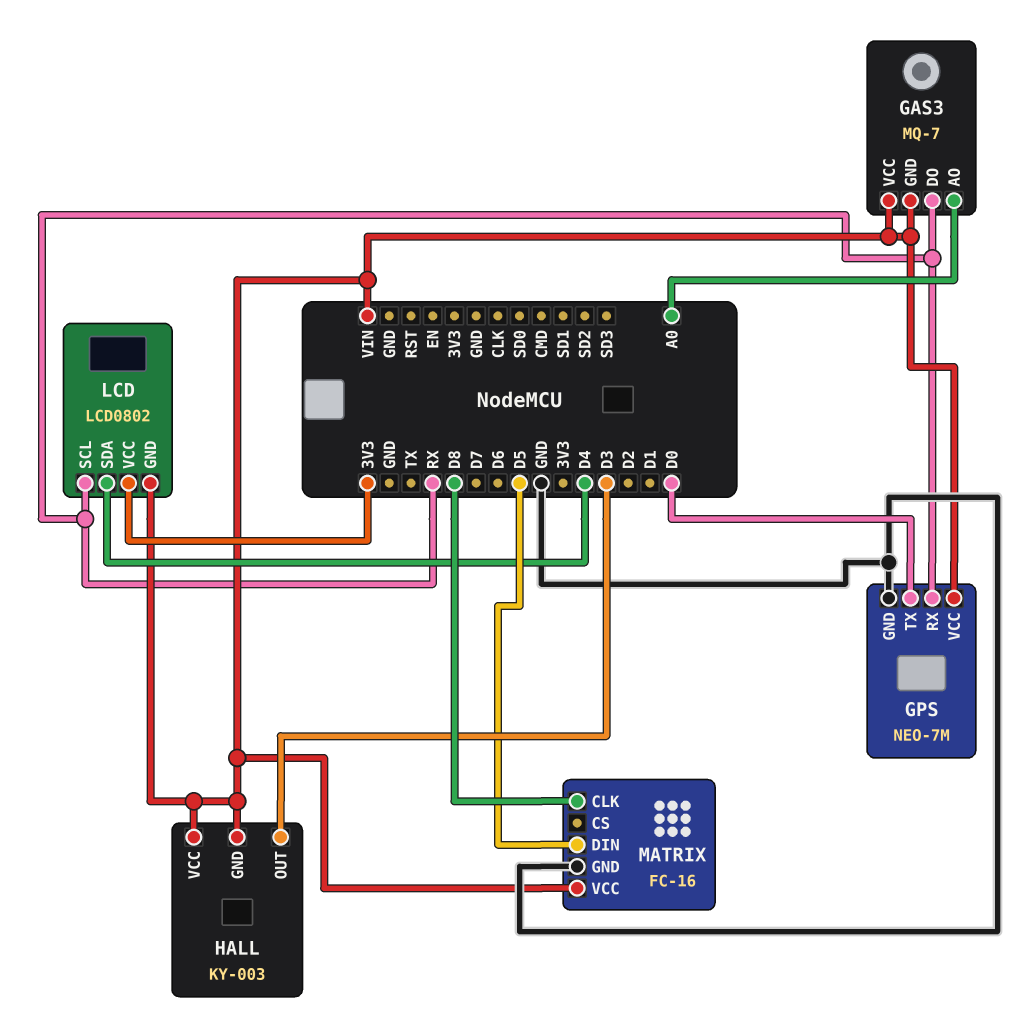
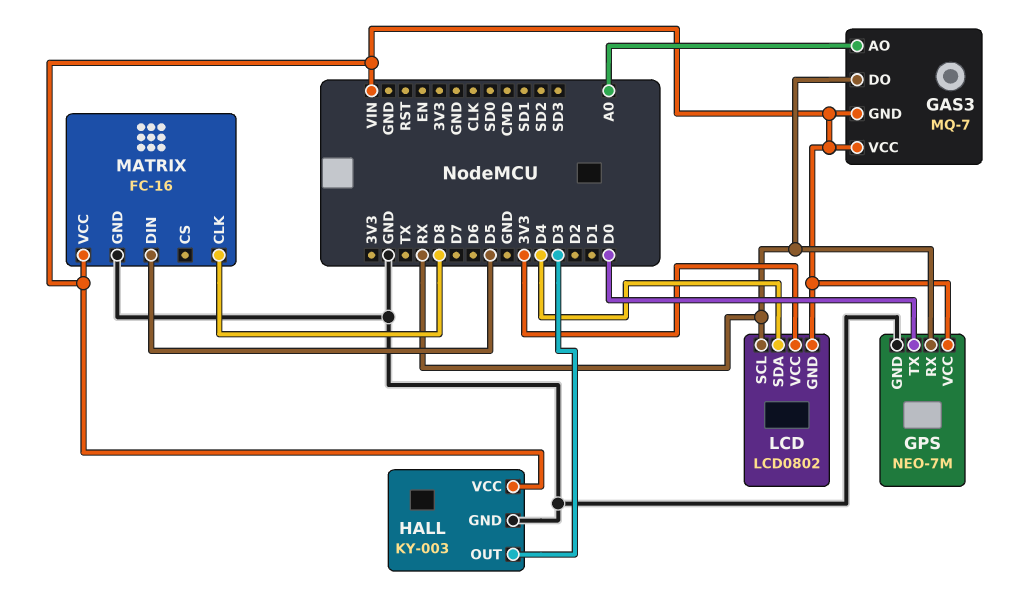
HALL pin GND: VIN -> GND

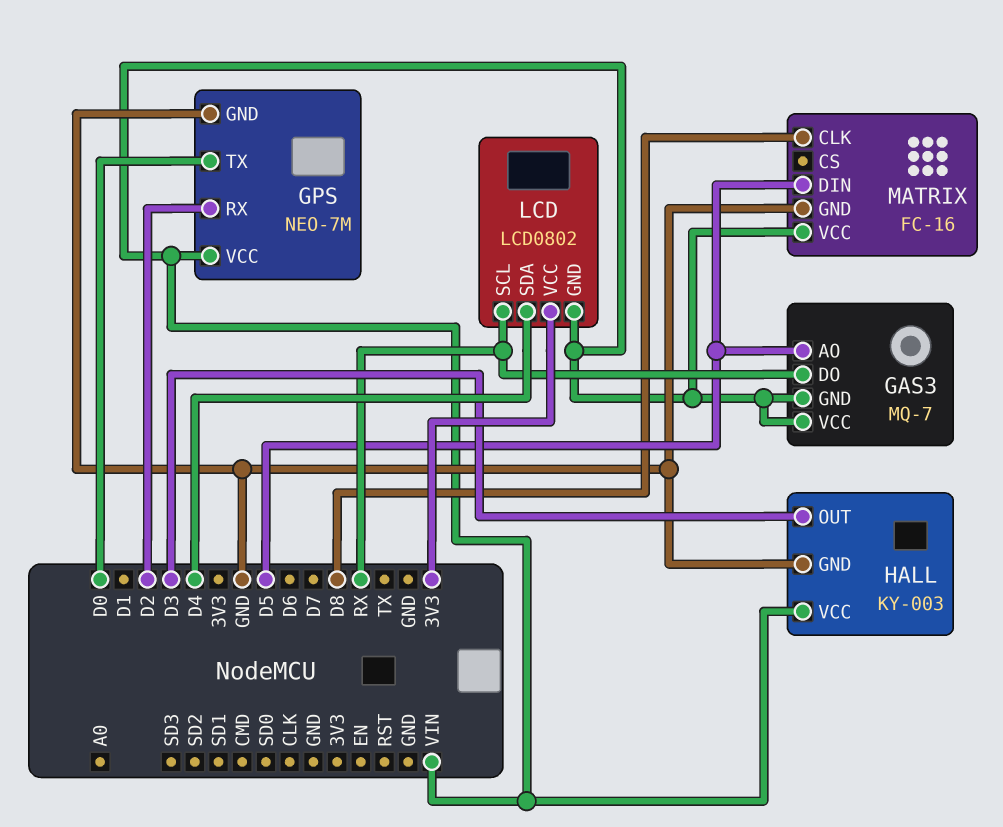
GAS3 pin AO: A0 -> D5
GPS pin RX: RX -> D2

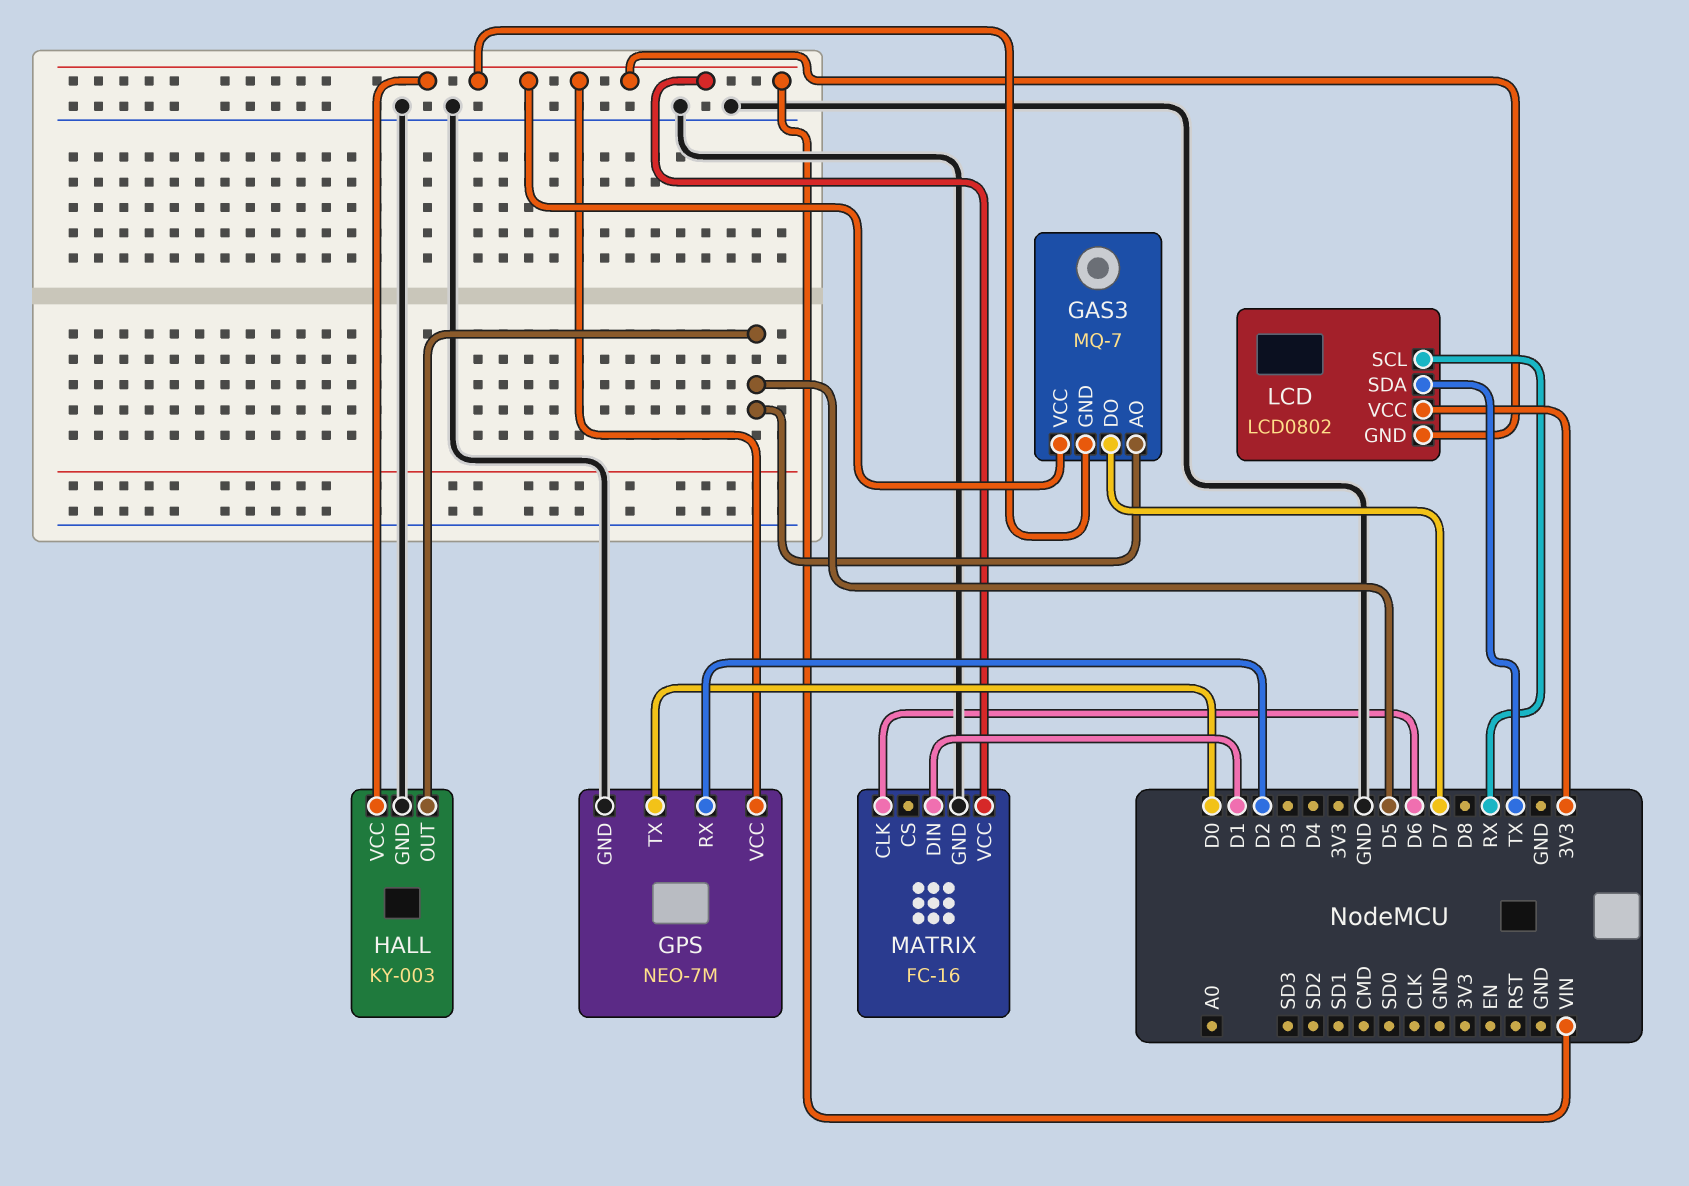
GAS3 pin DO: RX -> D7
HALL pin OUT: D3 -> D5
LCD pin SDA: D4 -> TX
MATRIX pin CLK: D8 -> D6
MATRIX pin DIN: D5 -> D1

